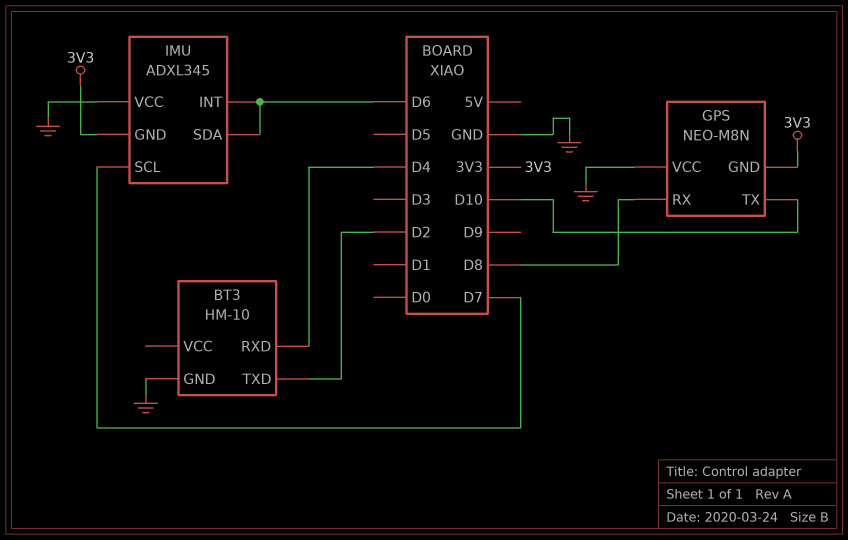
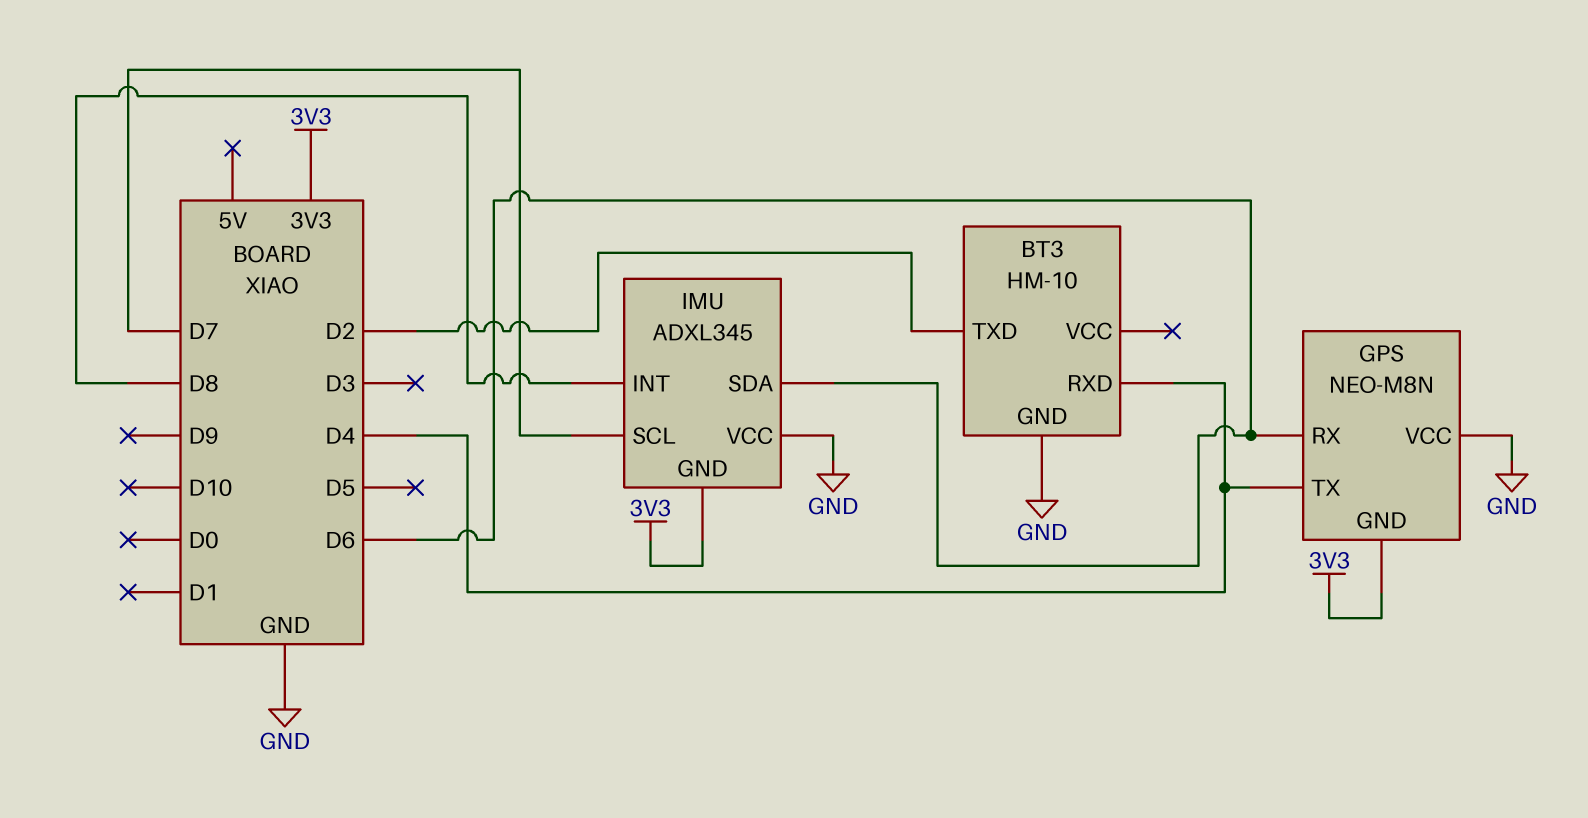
GPS pin RX: D8 -> D6
GPS pin TX: D10 -> D4
IMU pin INT: D6 -> D8

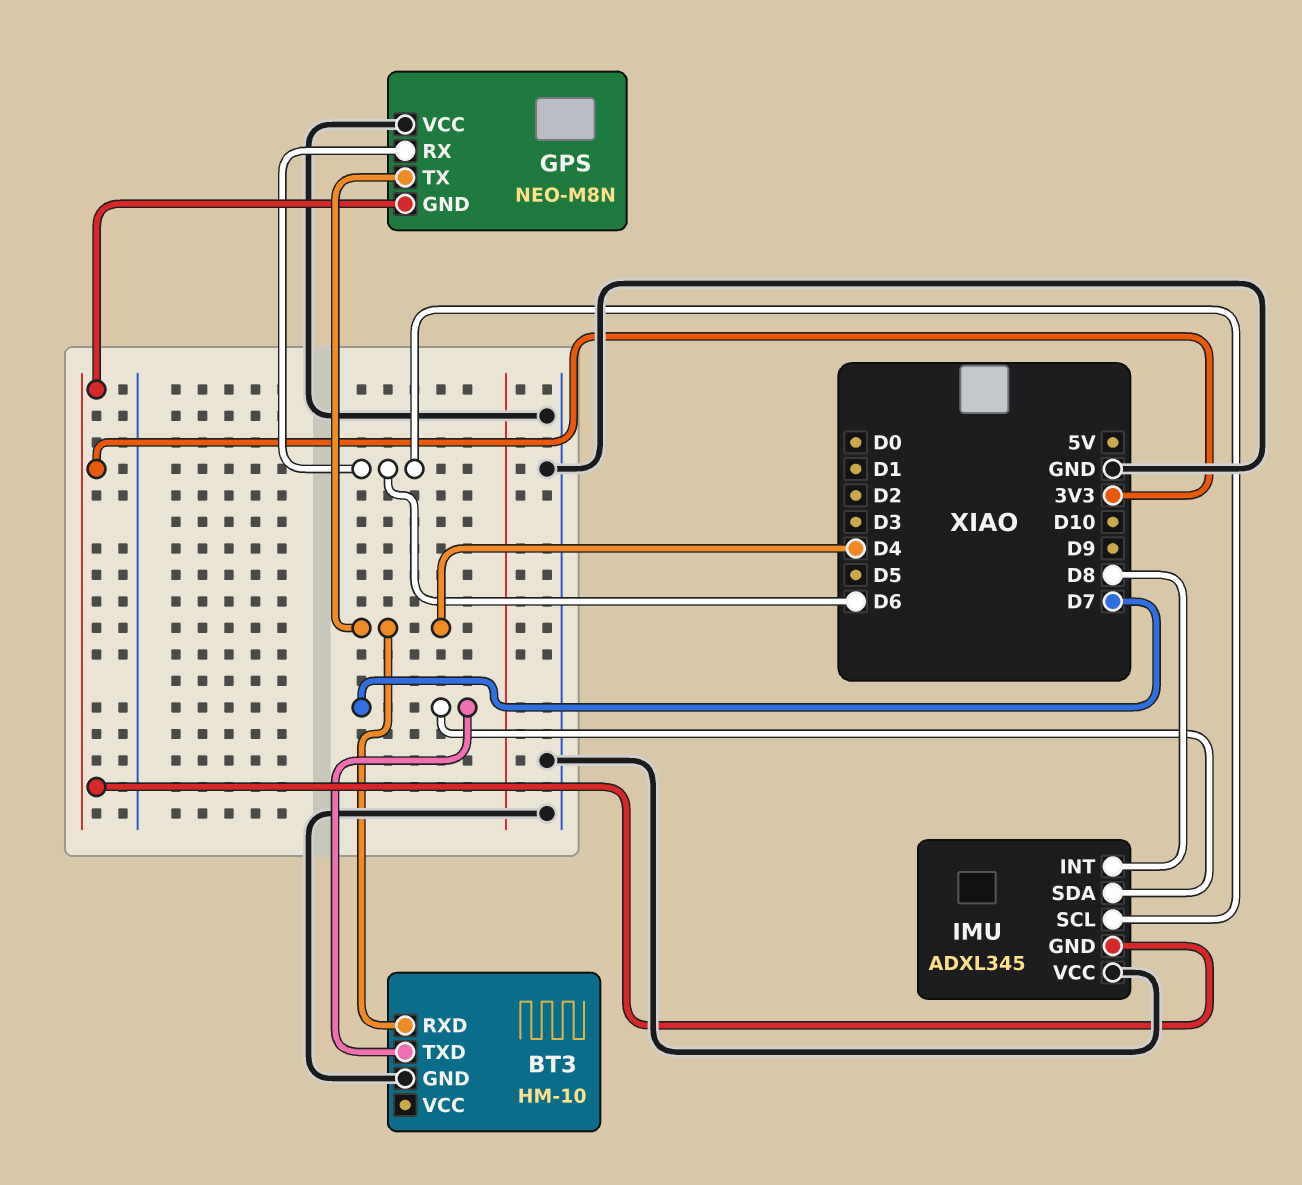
BT3 pin TXD: D2 -> D7
IMU pin SCL: D7 -> D6
IMU pin SDA: D6 -> D7

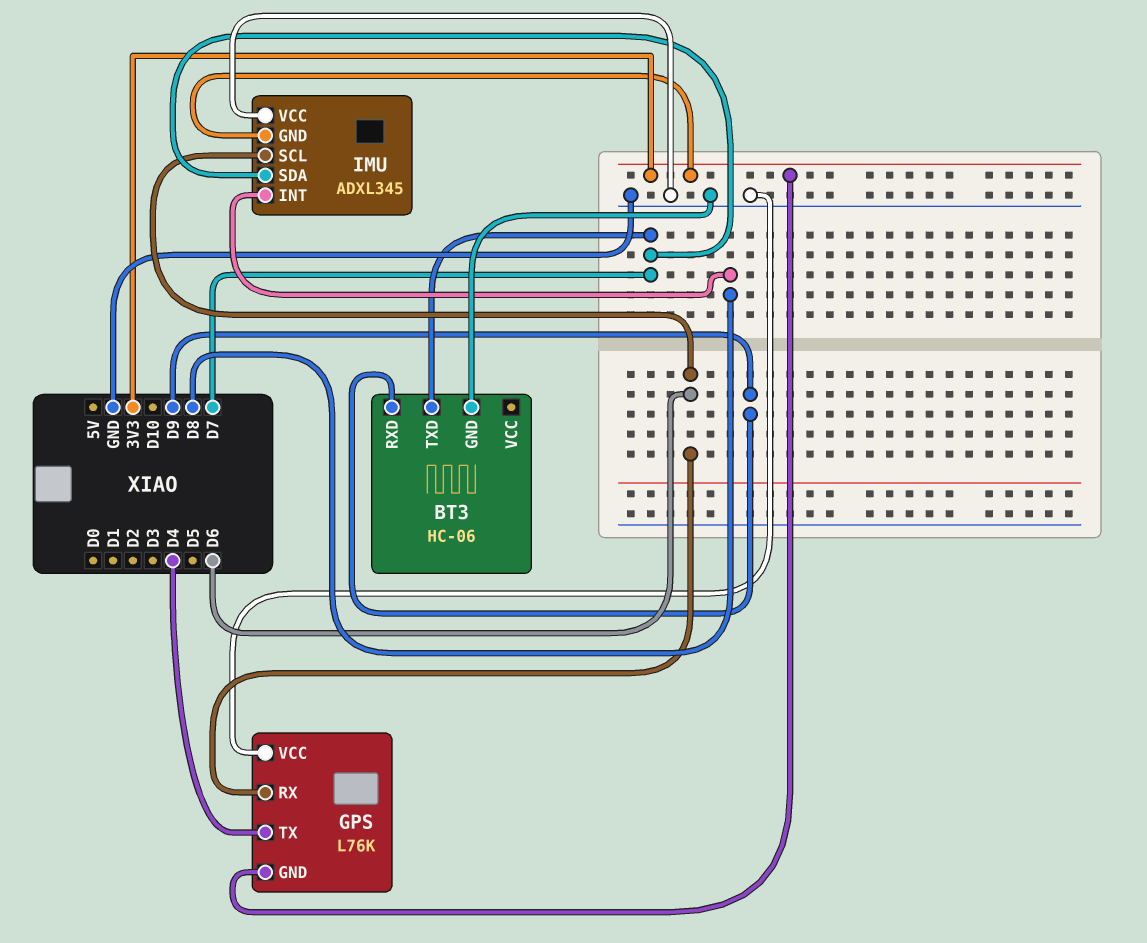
BT3: HM-10 -> HC-06
BT3 pin RXD: D4 -> D9
GPS: NEO-M8N -> L76K

